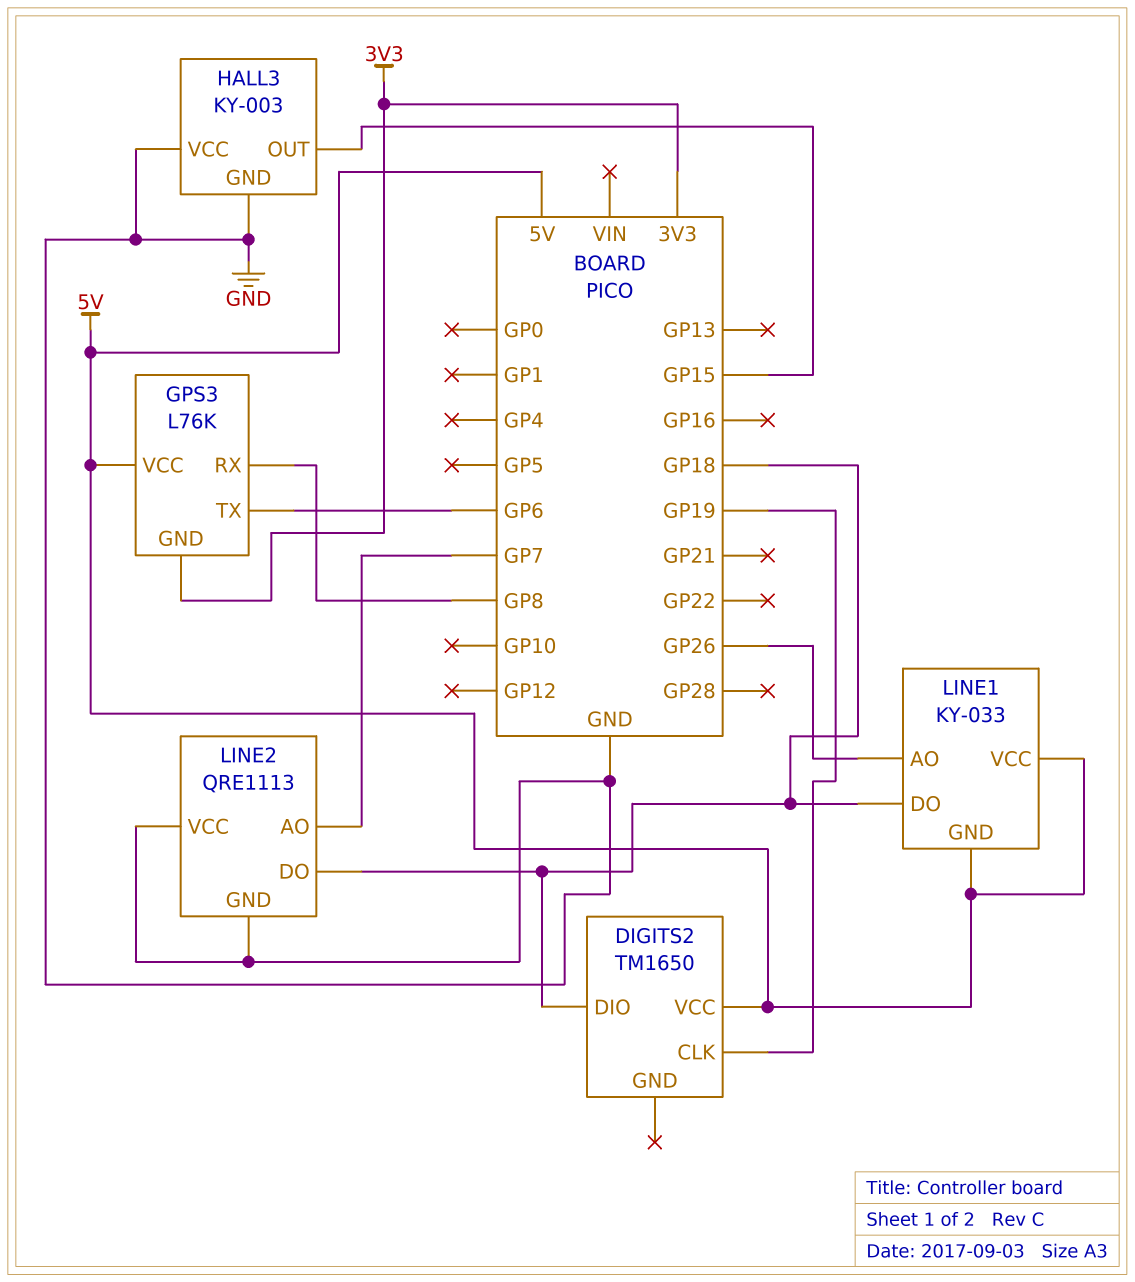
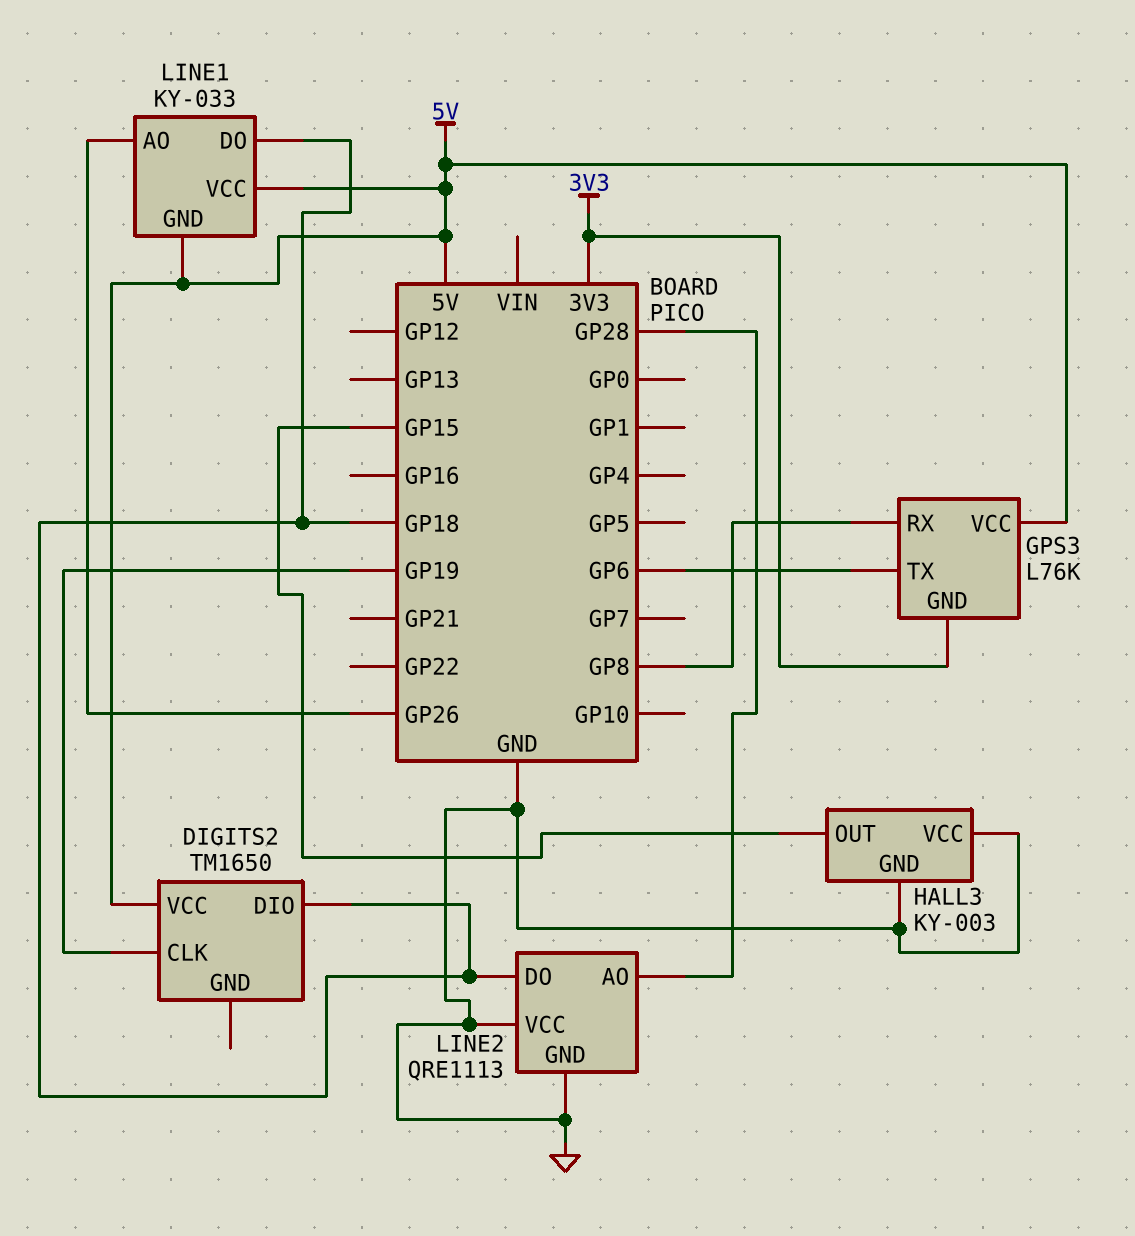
LINE2 pin AO: GP7 -> GP28

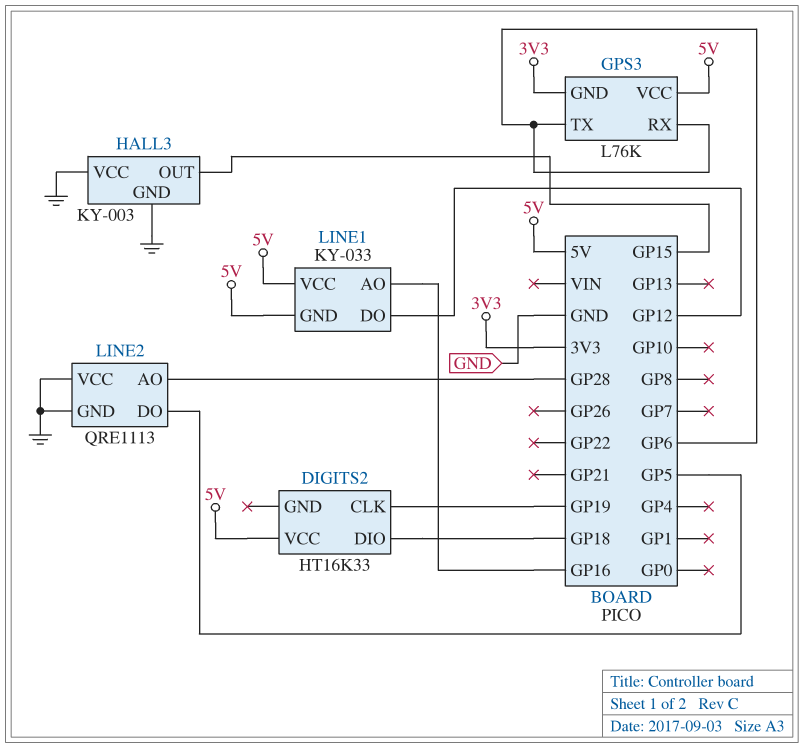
DIGITS2: TM1650 -> HT16K33
GPS3 pin RX: GP8 -> GP6
LINE1 pin AO: GP26 -> GP16
LINE1 pin DO: GP18 -> GP12
LINE2 pin DO: GP18 -> GP5

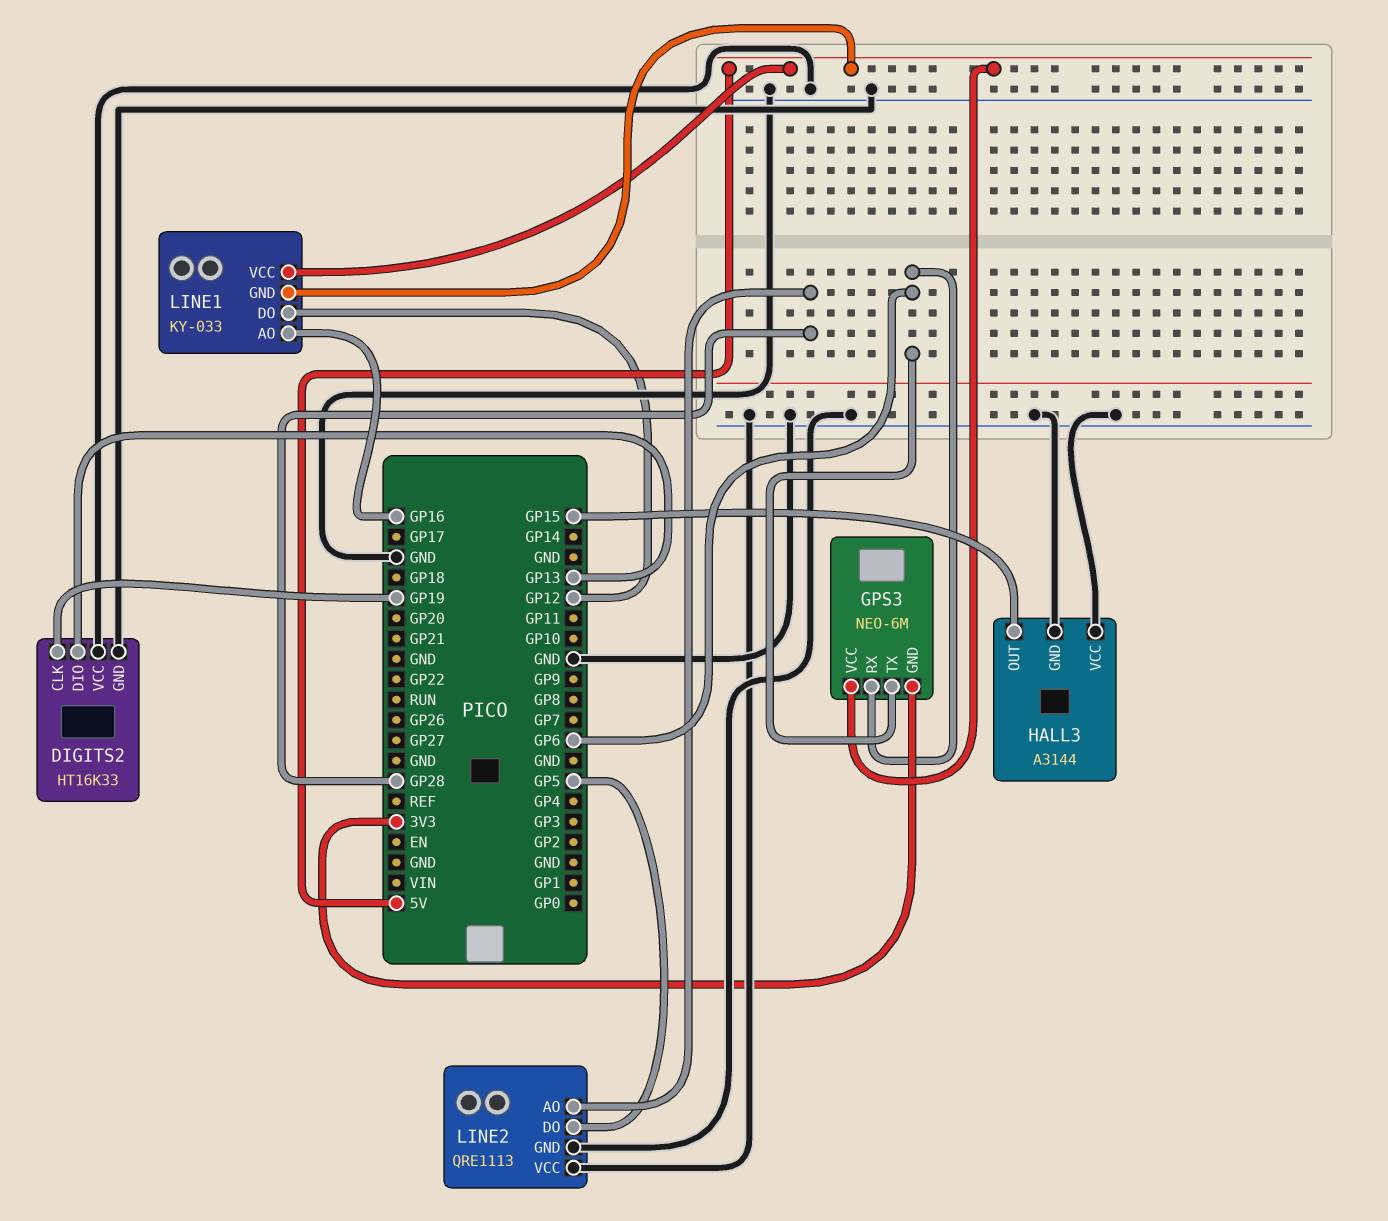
DIGITS2 pin DIO: GP18 -> GP13
DIGITS2 pin GND: none -> GND
DIGITS2 pin VCC: 5V -> GND
GPS3: L76K -> NEO-6M
HALL3: KY-003 -> A3144

